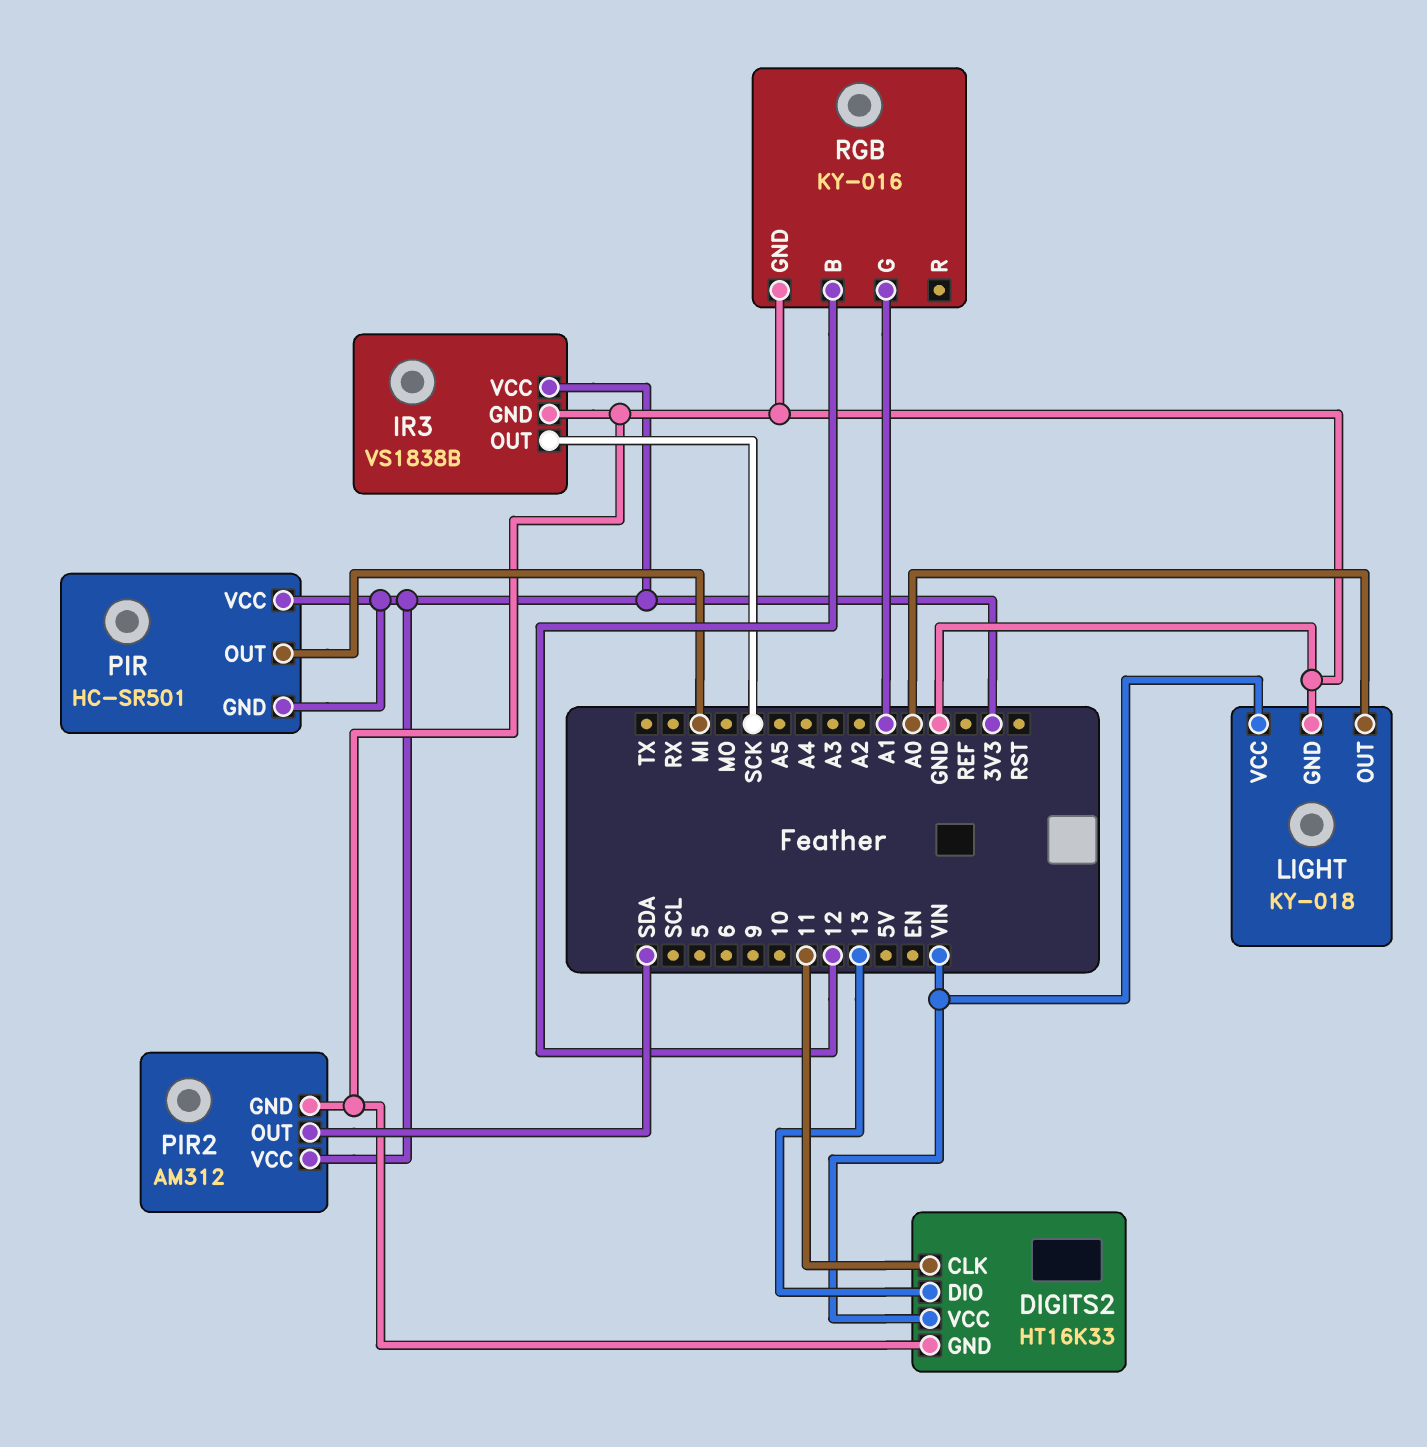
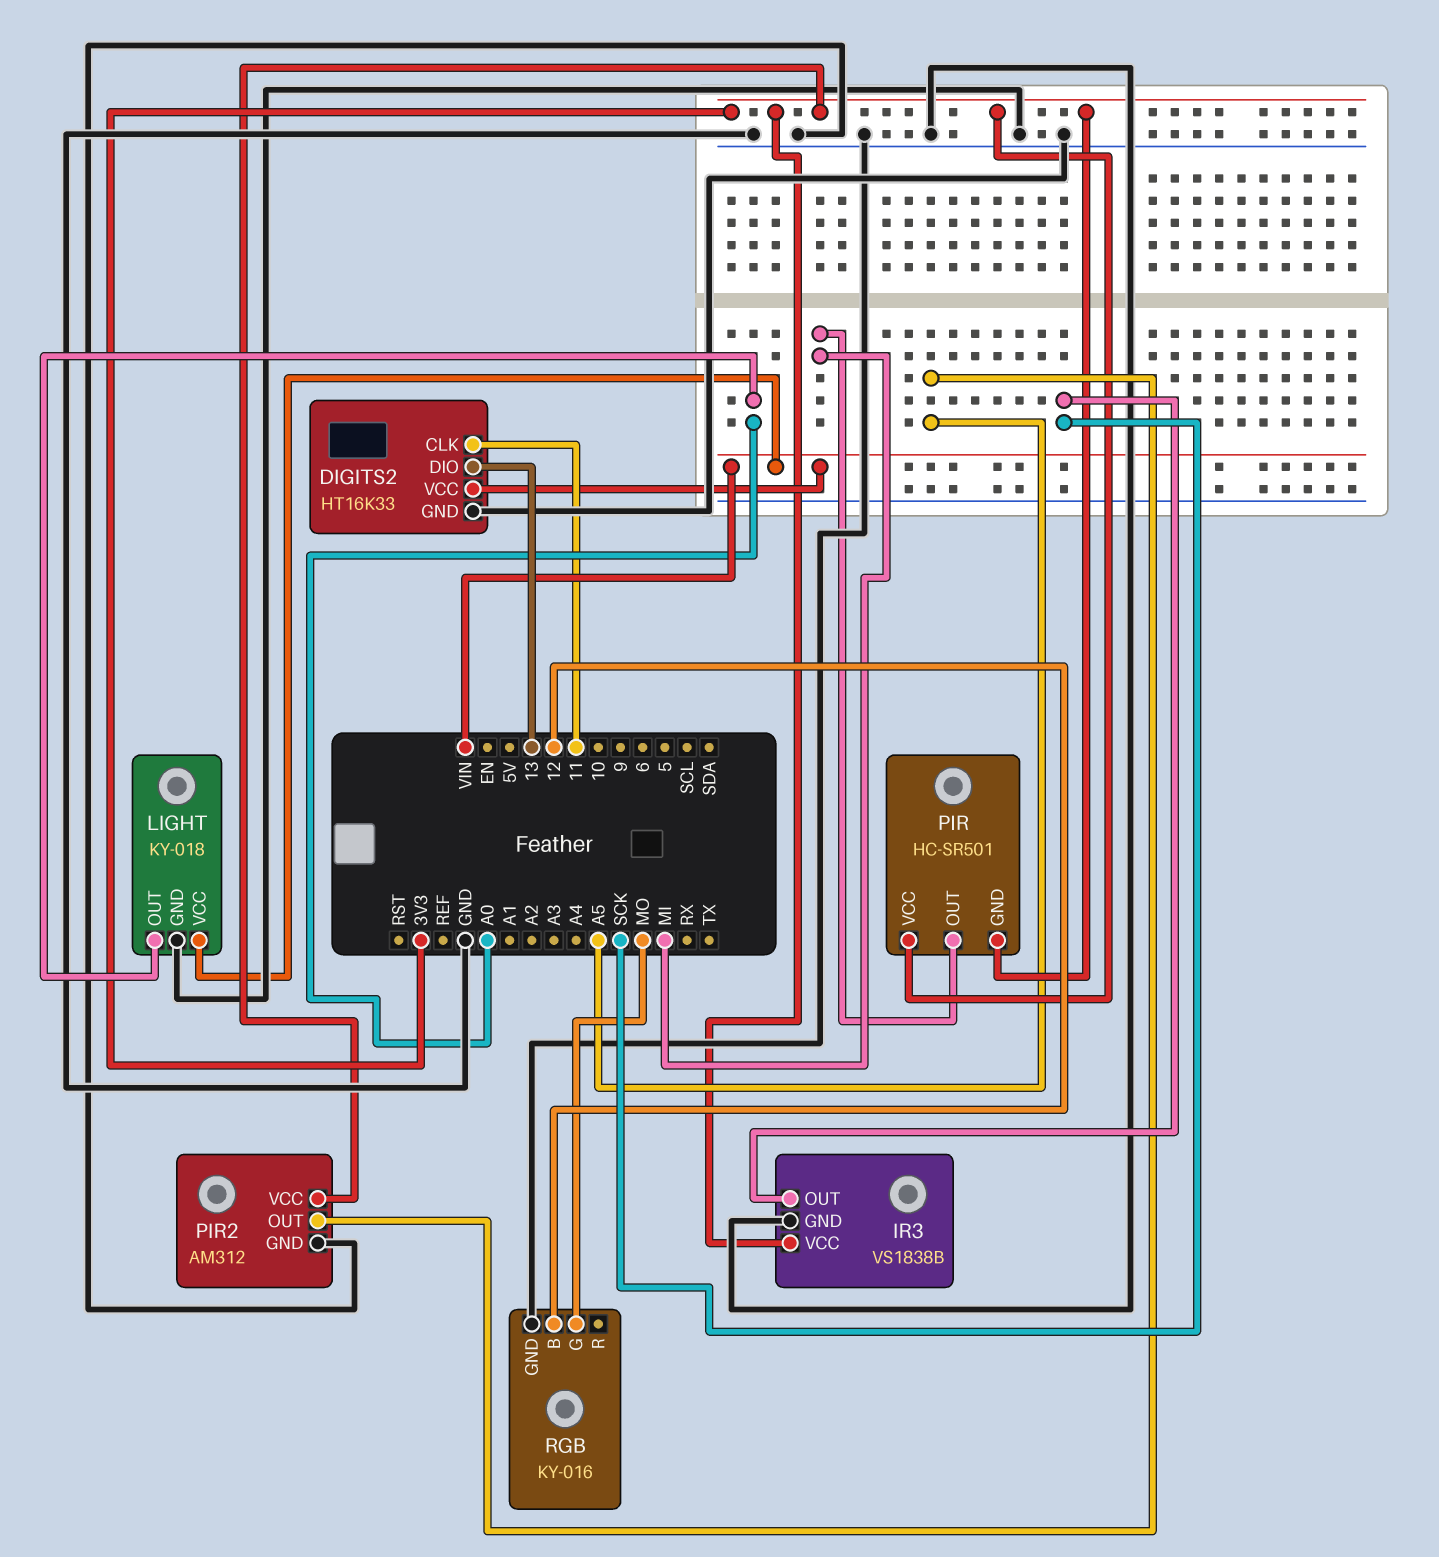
PIR2 pin OUT: SDA -> A5
RGB pin G: A1 -> MO

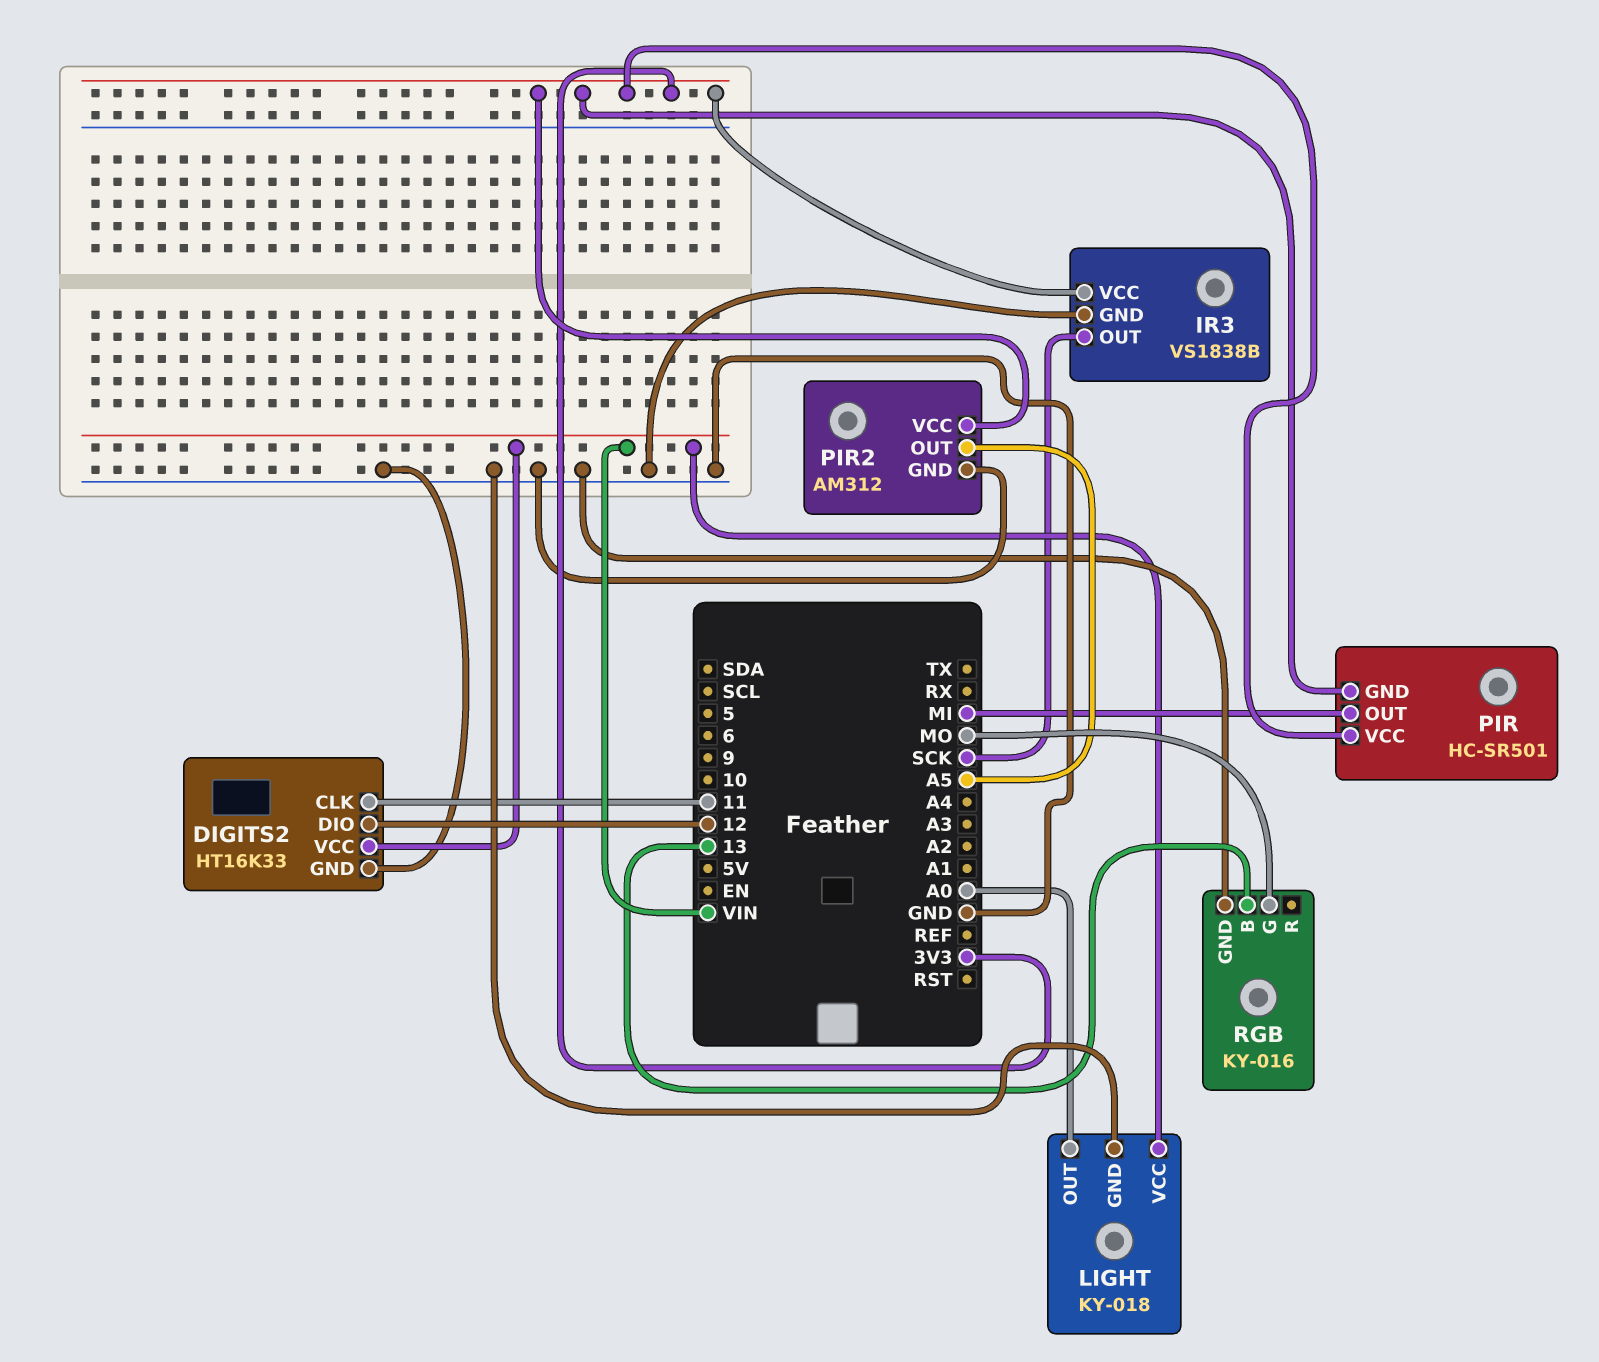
DIGITS2 pin DIO: 13 -> 12
RGB pin B: 12 -> 13

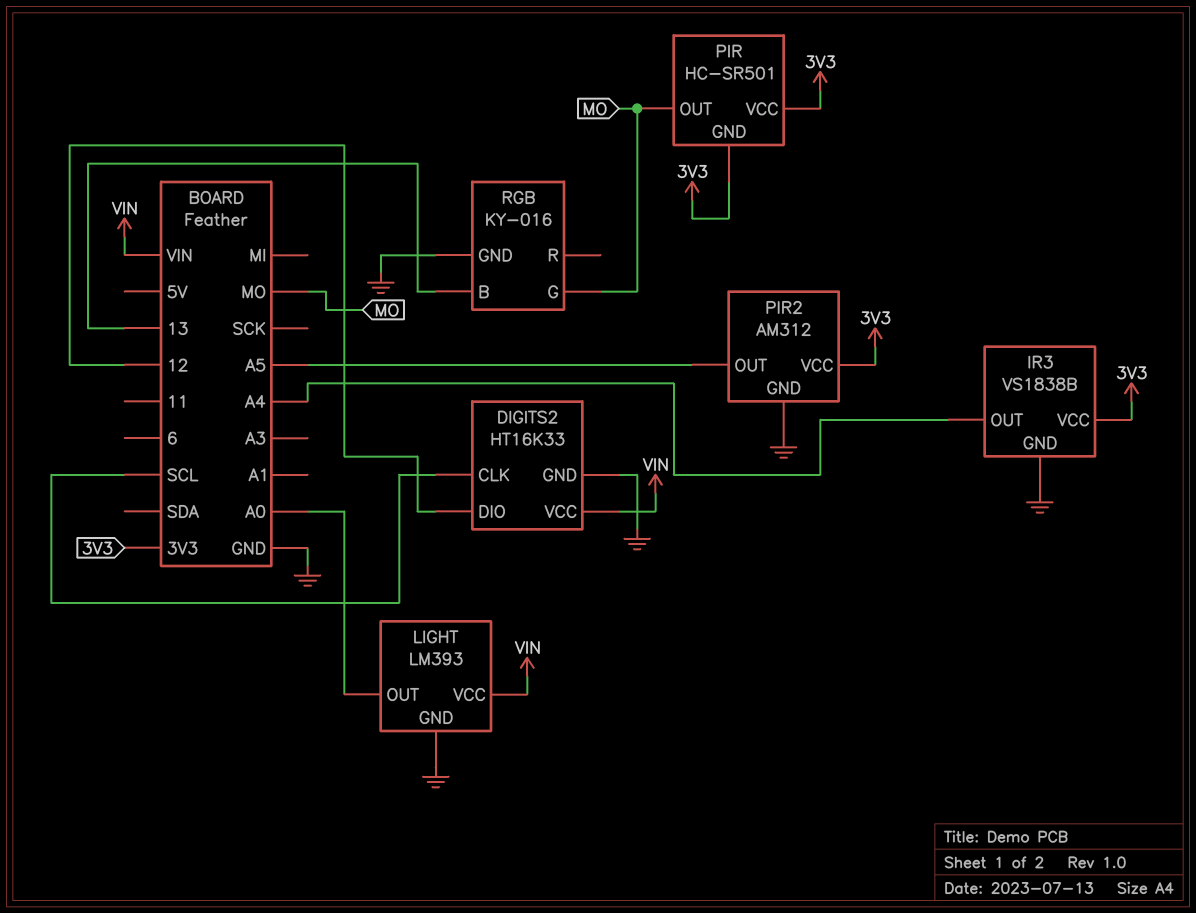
DIGITS2 pin CLK: 11 -> SCL
IR3 pin OUT: SCK -> A4
LIGHT: KY-018 -> LM393
PIR pin OUT: MI -> MO

